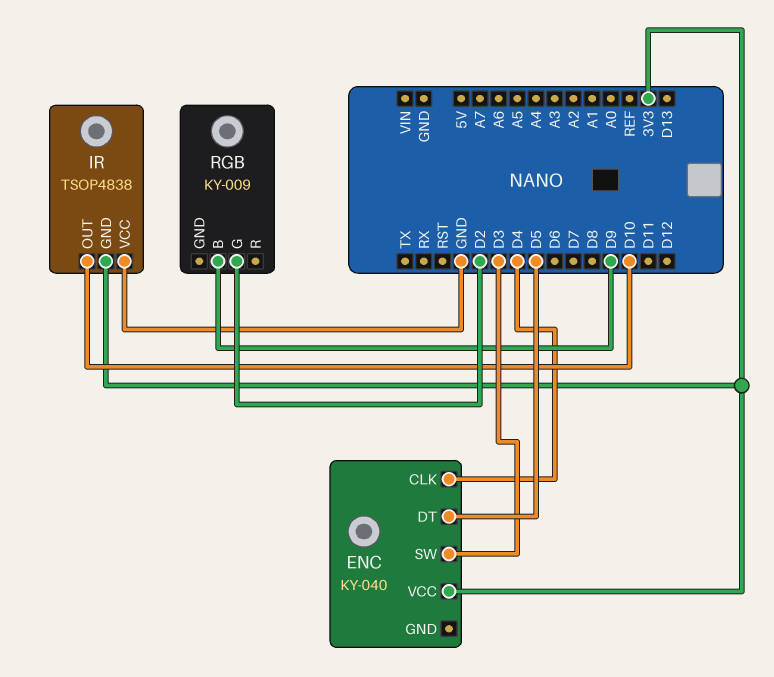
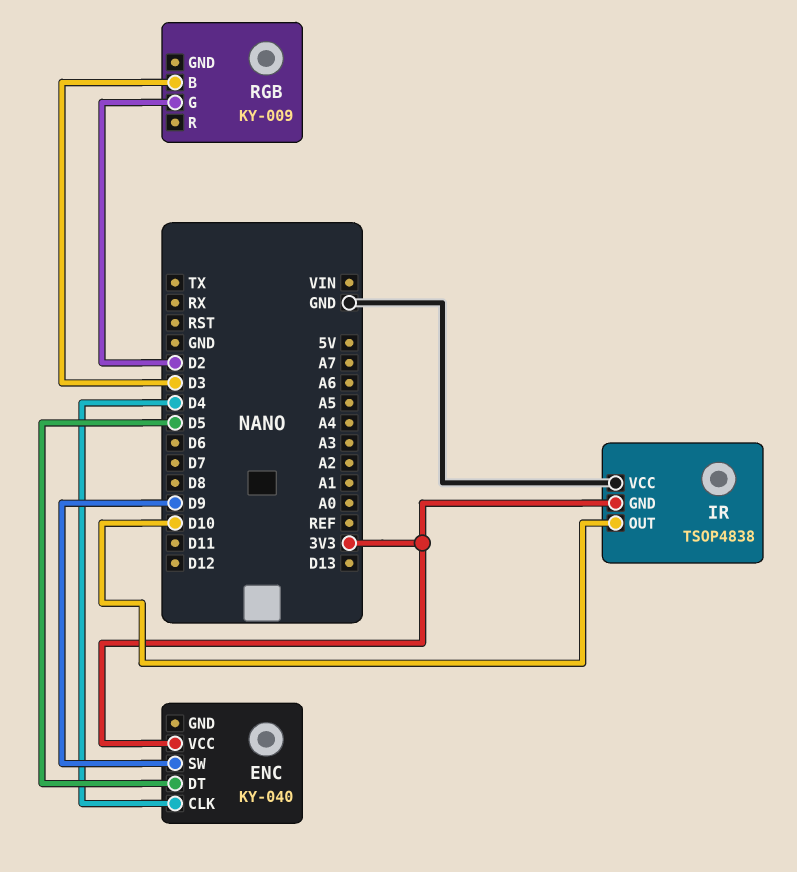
ENC pin SW: D3 -> D9
RGB pin B: D9 -> D3

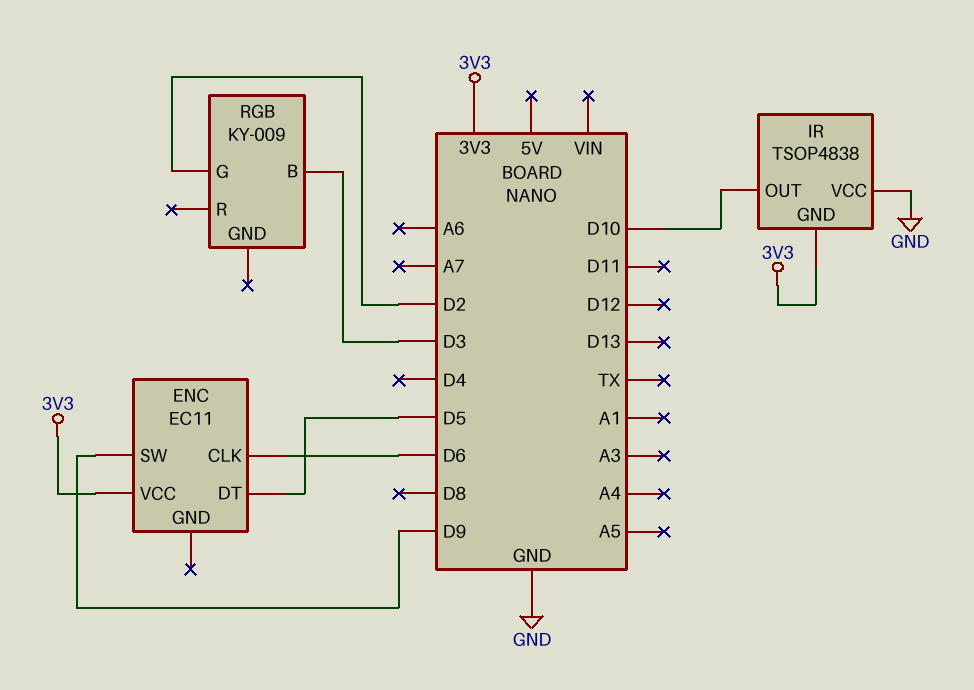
ENC: KY-040 -> EC11
ENC pin CLK: D4 -> D6

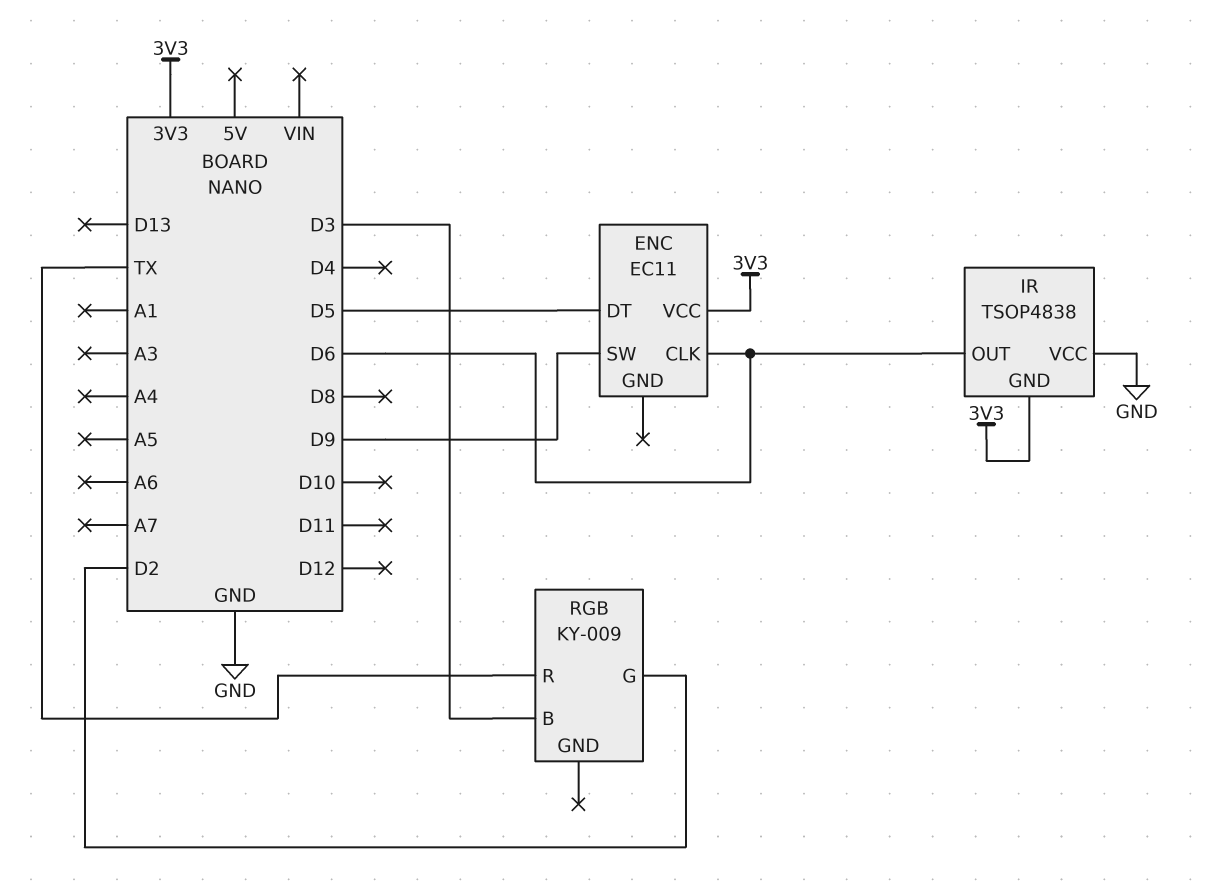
IR pin OUT: D10 -> D6
RGB pin R: none -> TX

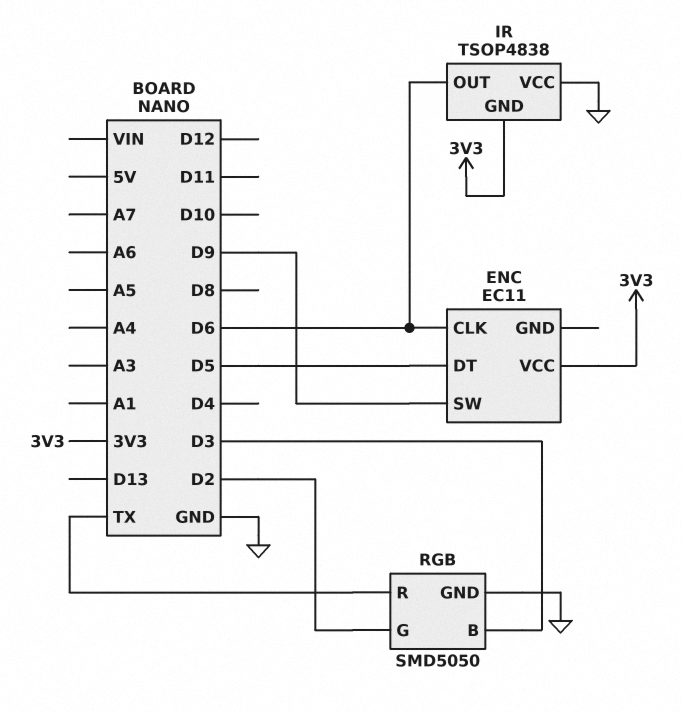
RGB: KY-009 -> SMD5050
RGB pin GND: none -> GND

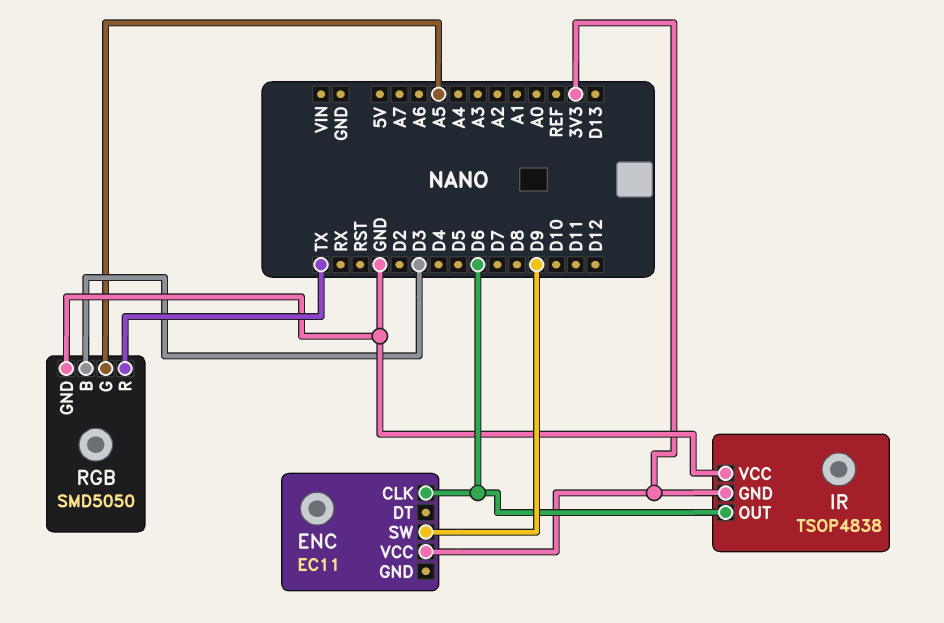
ENC pin DT: D5 -> none
RGB pin G: D2 -> A5

